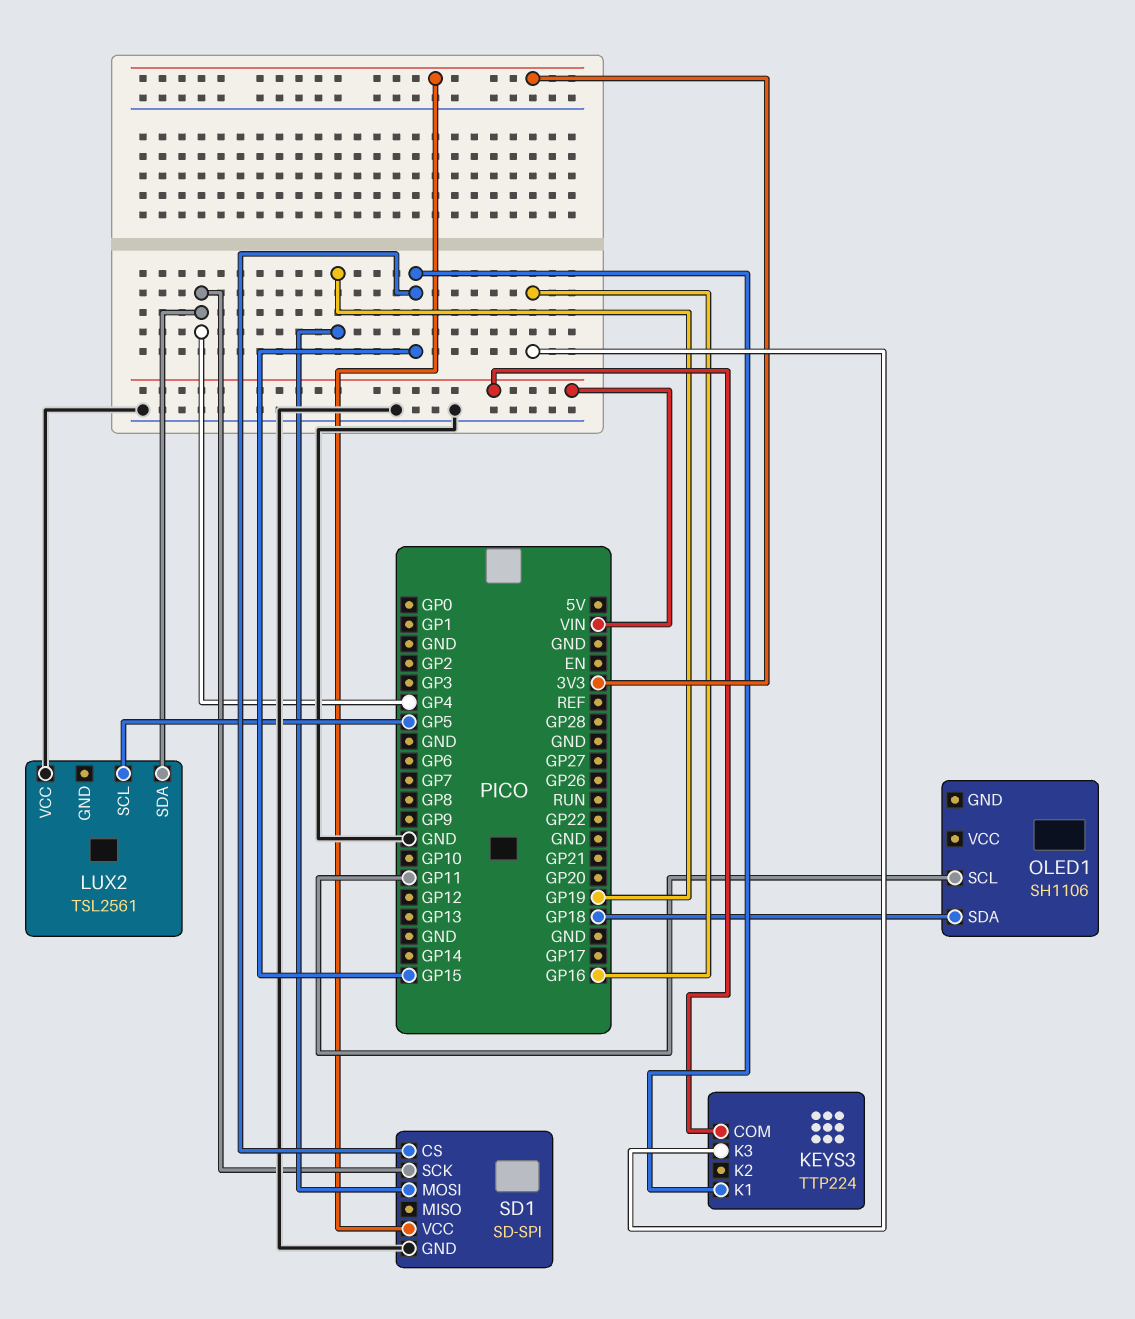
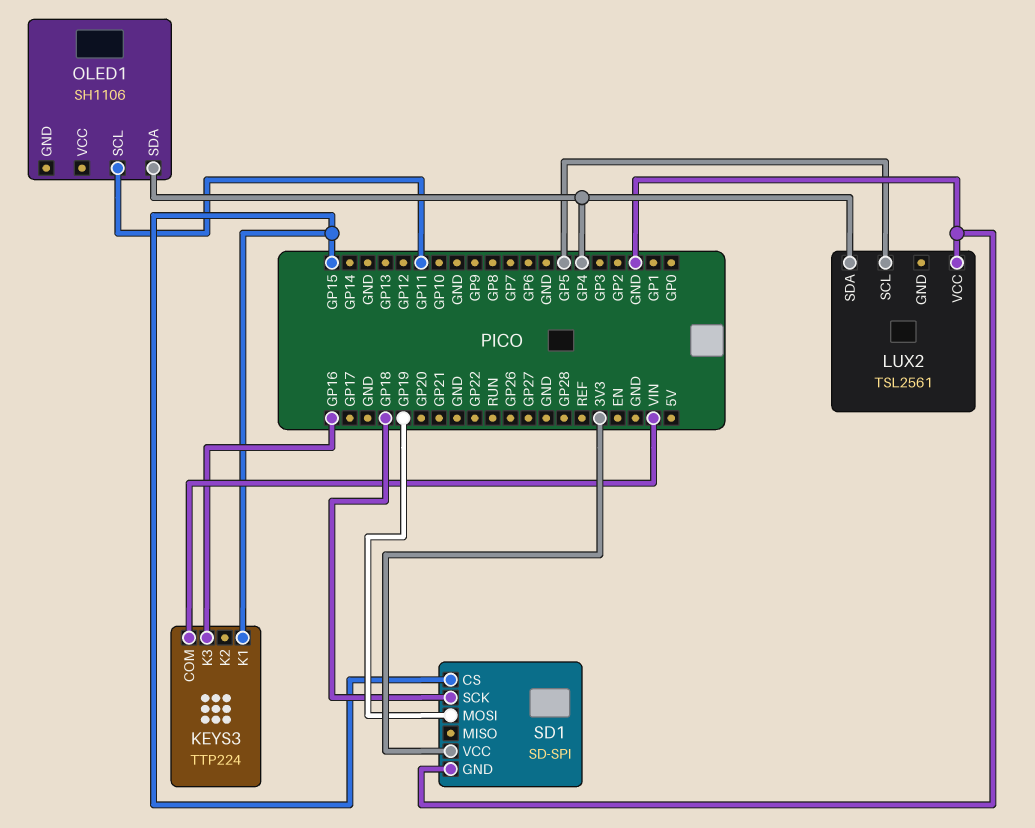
OLED1 pin SDA: GP18 -> GP4
SD1 pin SCK: GP4 -> GP18

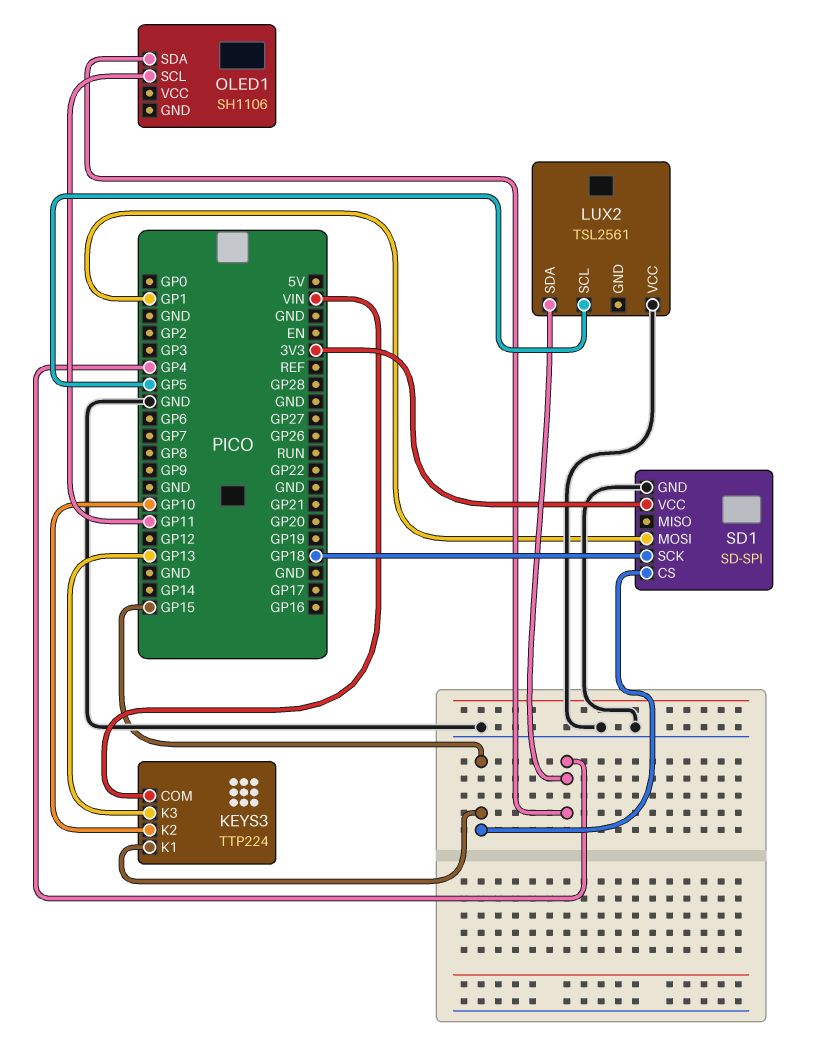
KEYS3 pin K2: none -> GP10
KEYS3 pin K3: GP16 -> GP13
SD1 pin MOSI: GP19 -> GP1

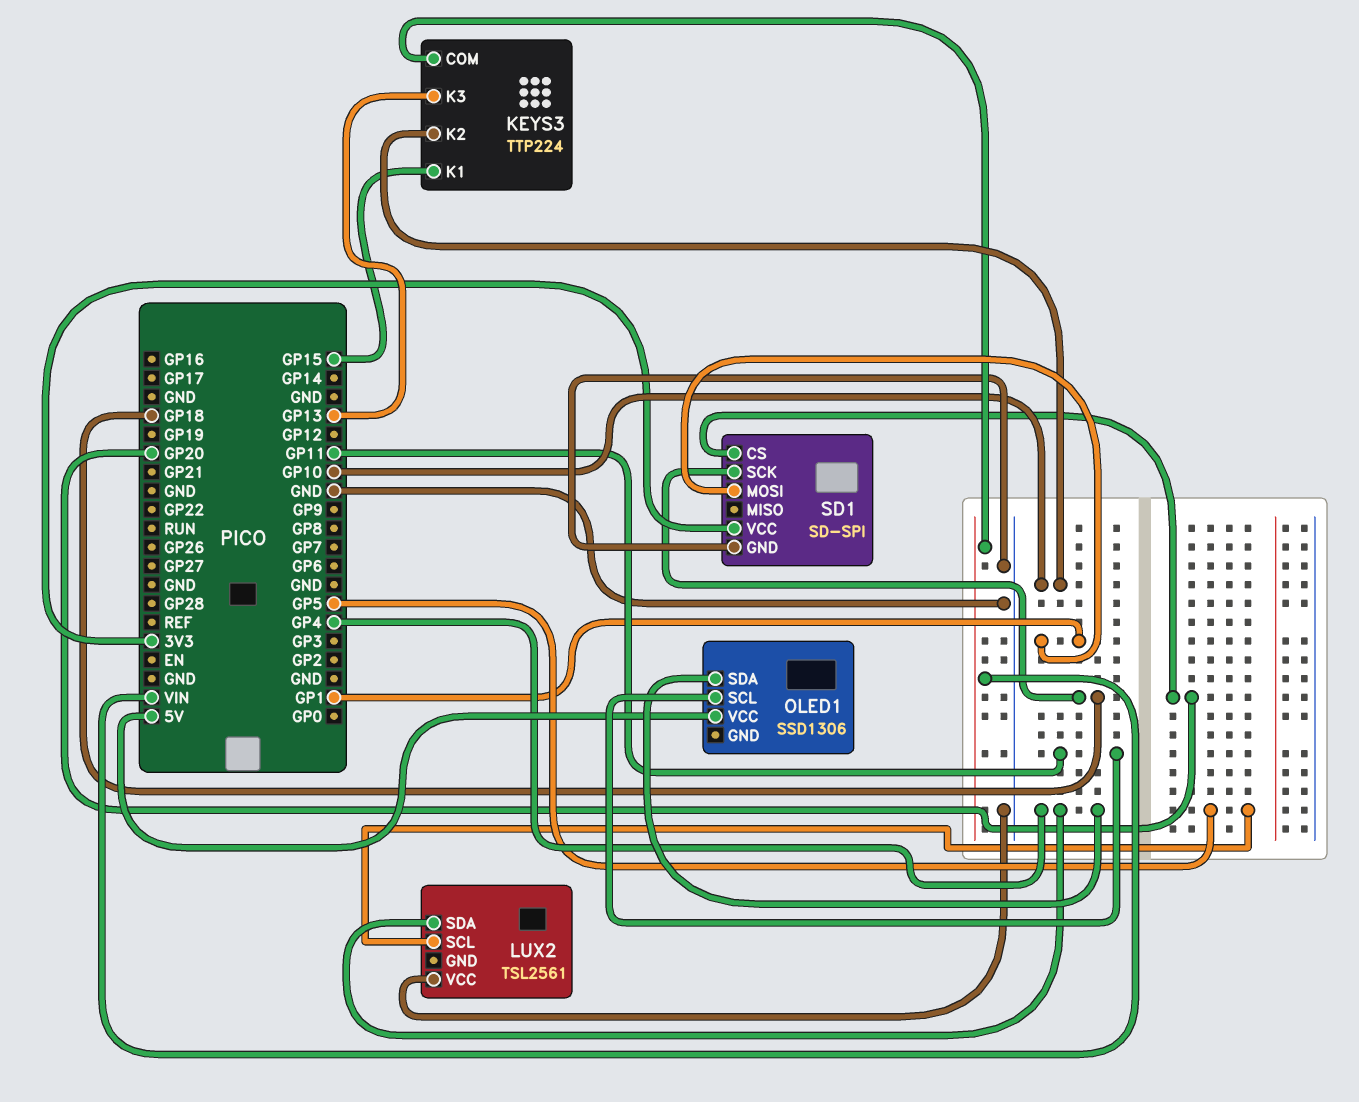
OLED1: SH1106 -> SSD1306
OLED1 pin VCC: none -> 5V
SD1 pin CS: GP15 -> GP20

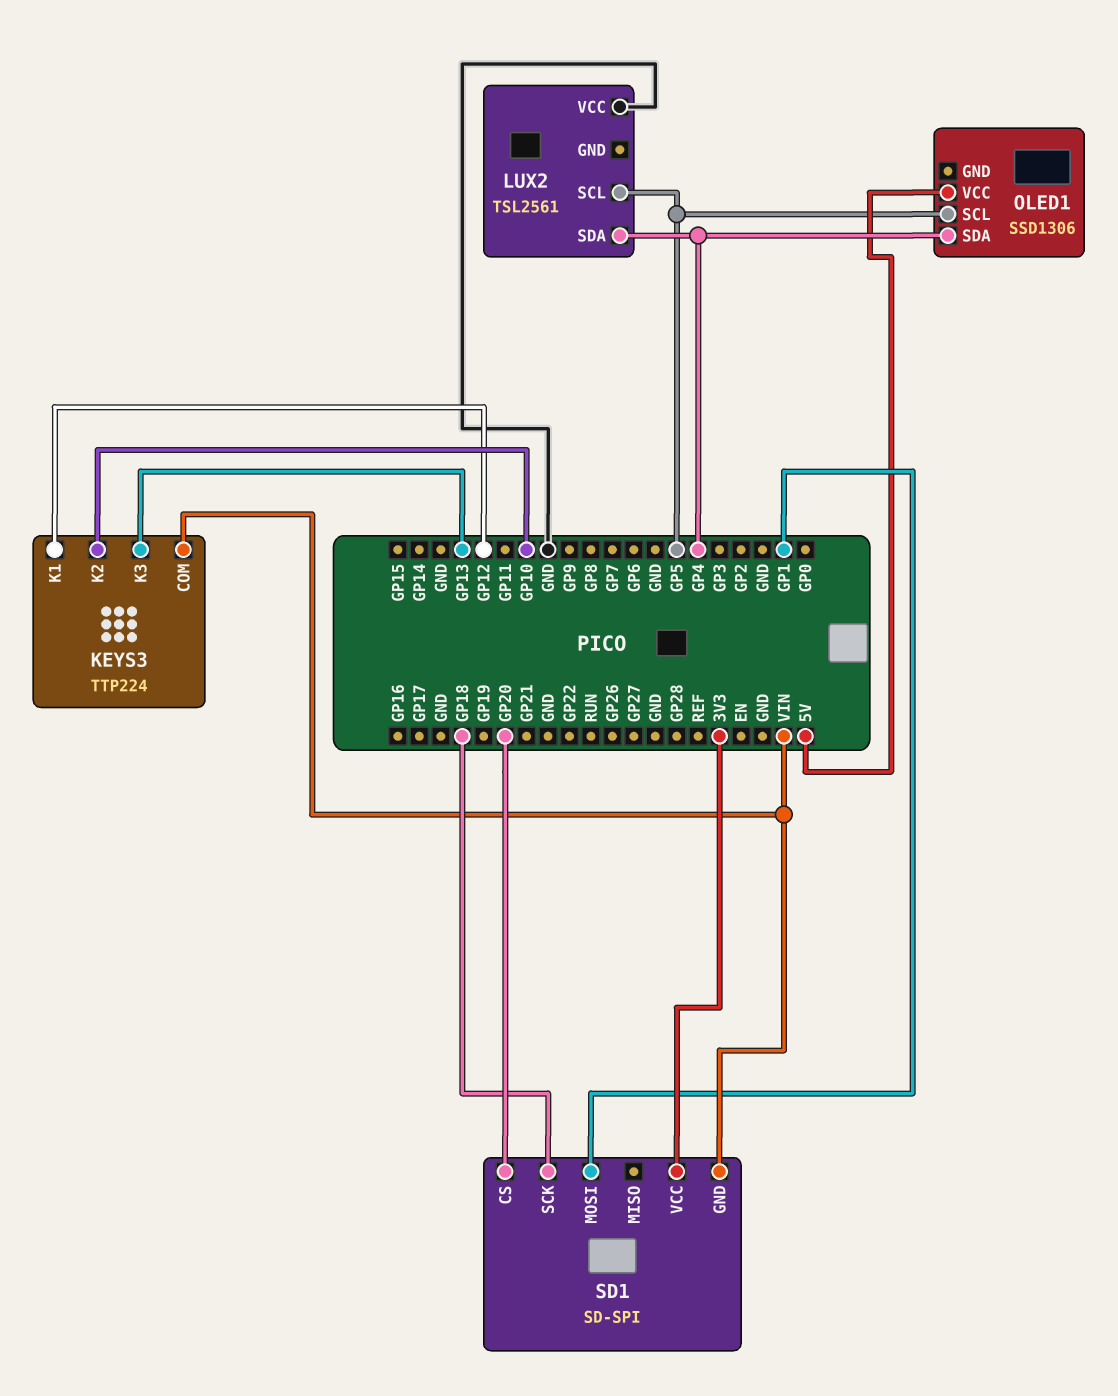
KEYS3 pin K1: GP15 -> GP12
OLED1 pin SCL: GP11 -> GP5
SD1 pin GND: GND -> VIN

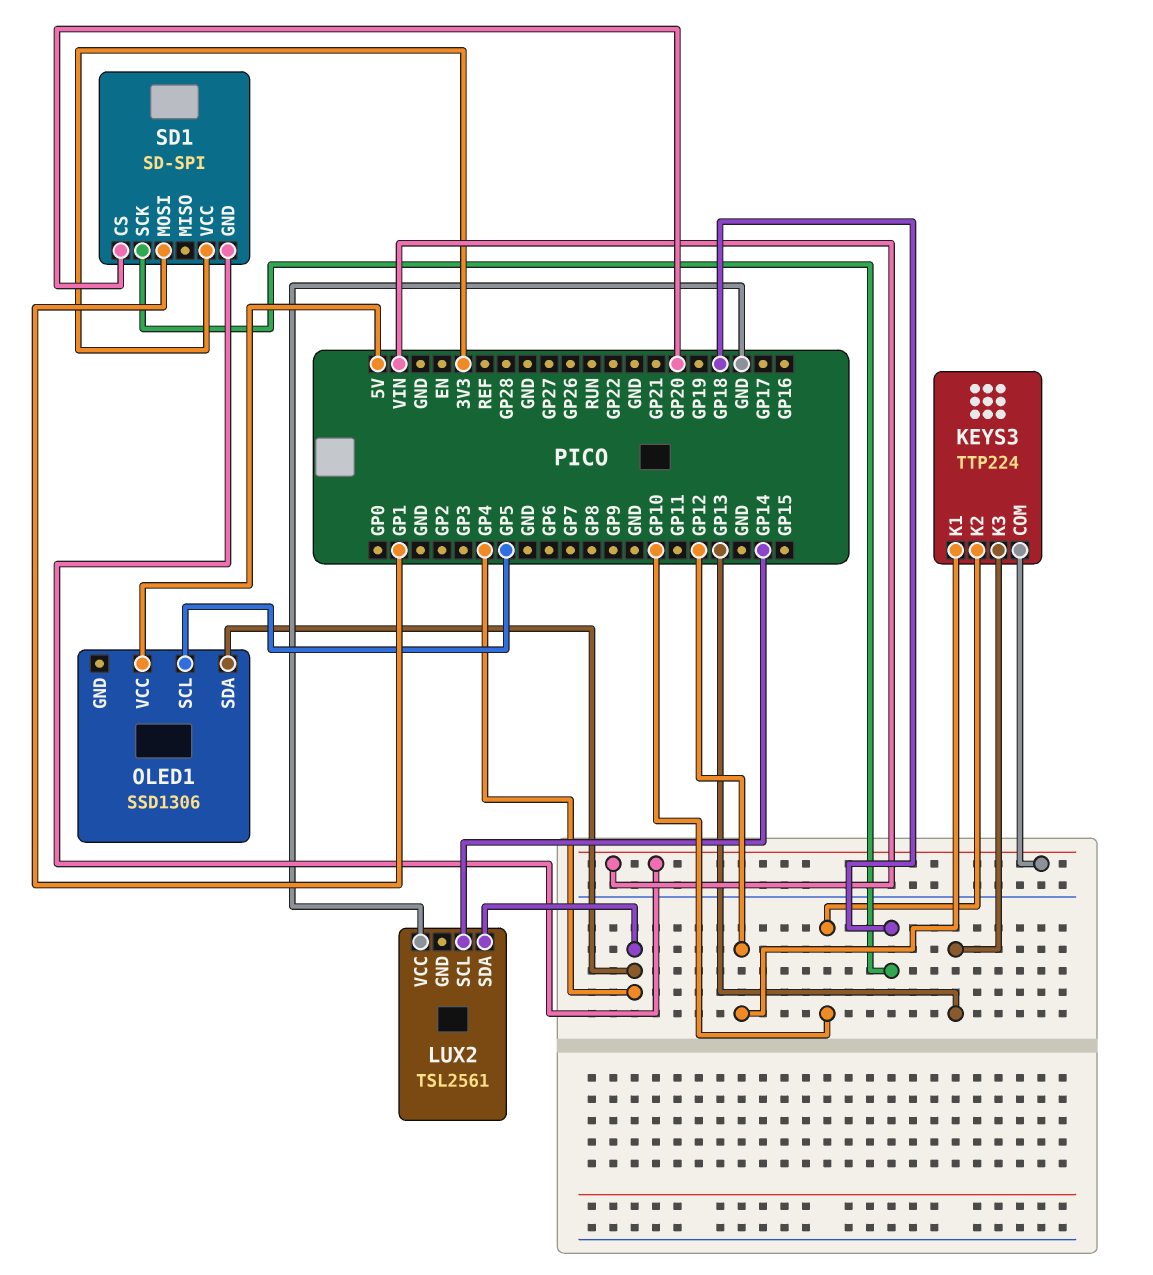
LUX2 pin SCL: GP5 -> GP14

